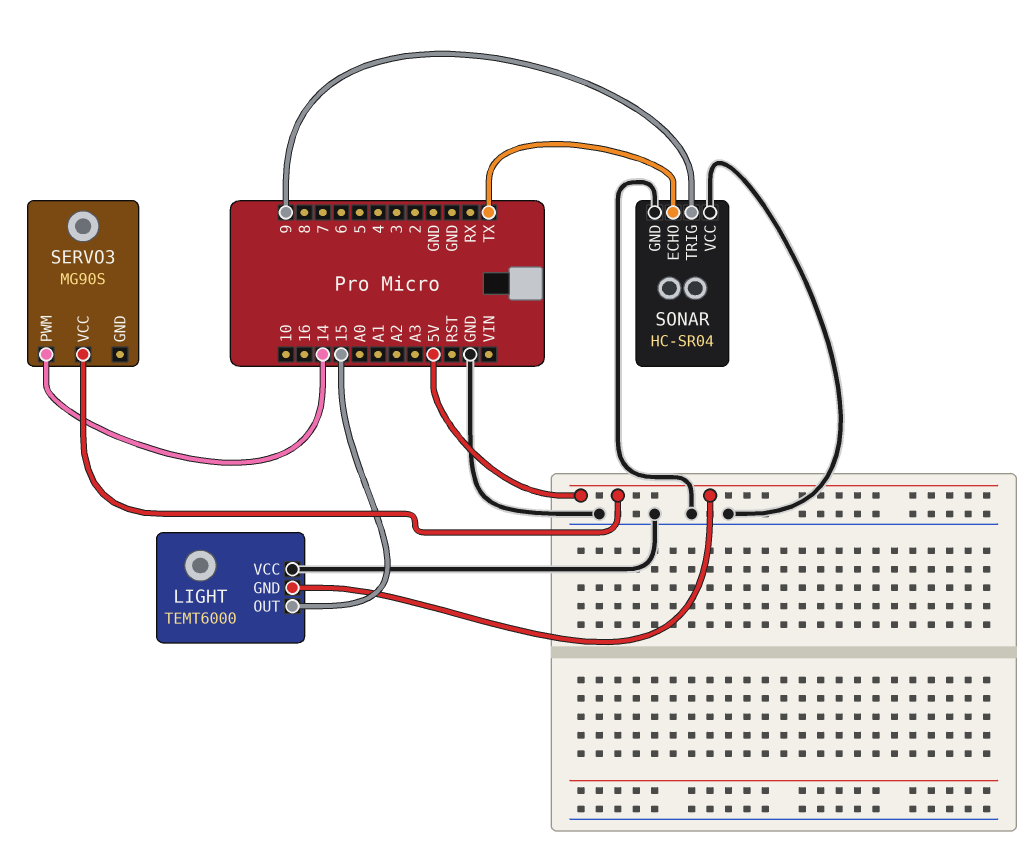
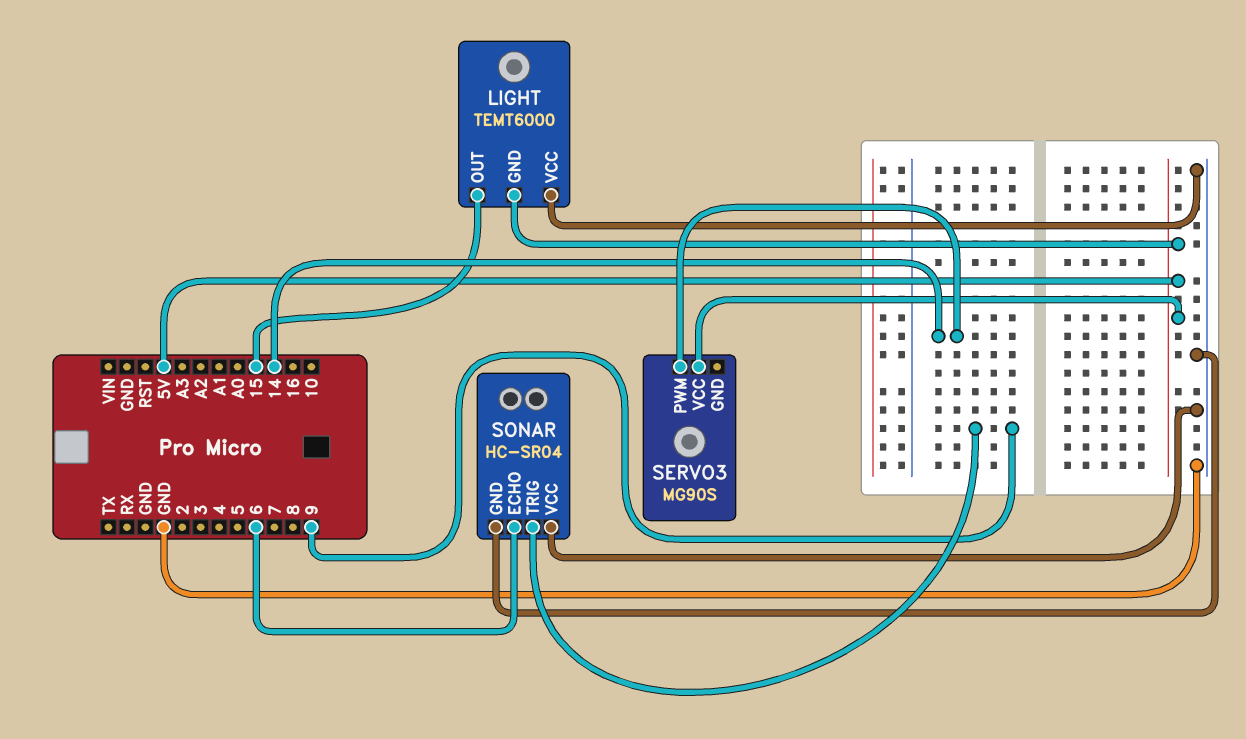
SONAR pin ECHO: TX -> 6

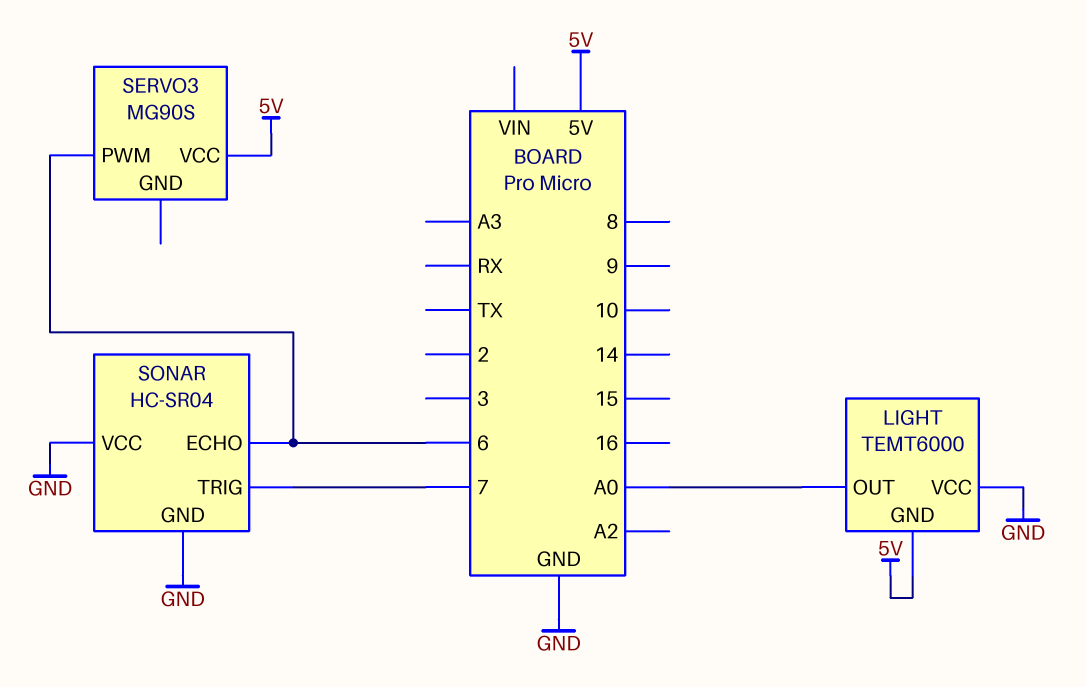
LIGHT pin OUT: 15 -> A0
SERVO3 pin PWM: 14 -> 6
SONAR pin TRIG: 9 -> 7

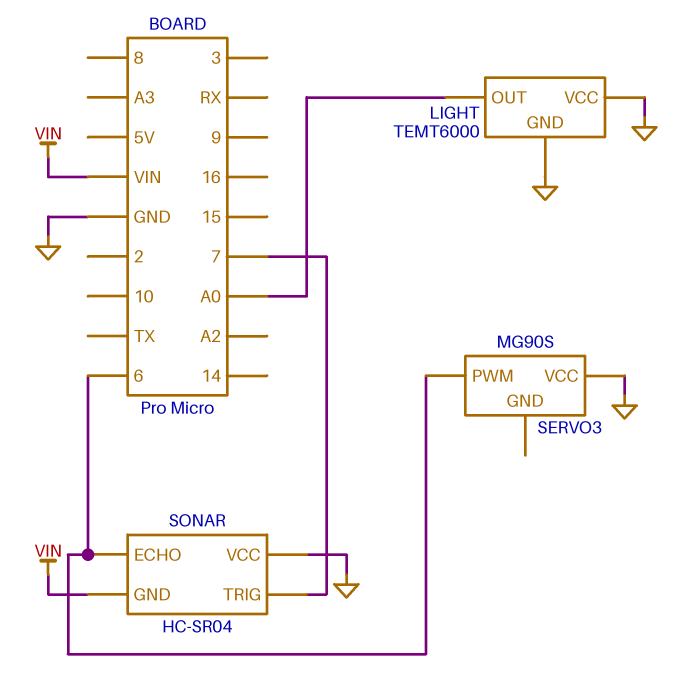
LIGHT pin GND: 5V -> GND
SERVO3 pin VCC: 5V -> GND
SONAR pin GND: GND -> VIN

